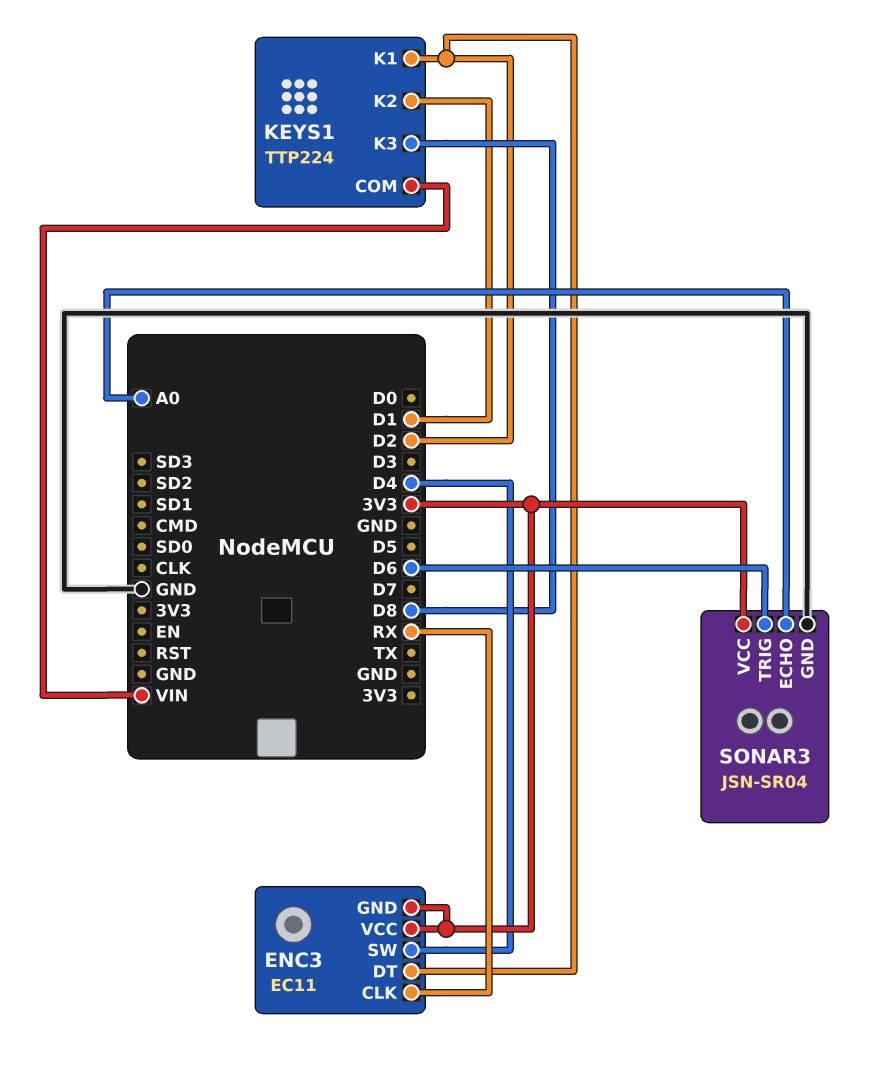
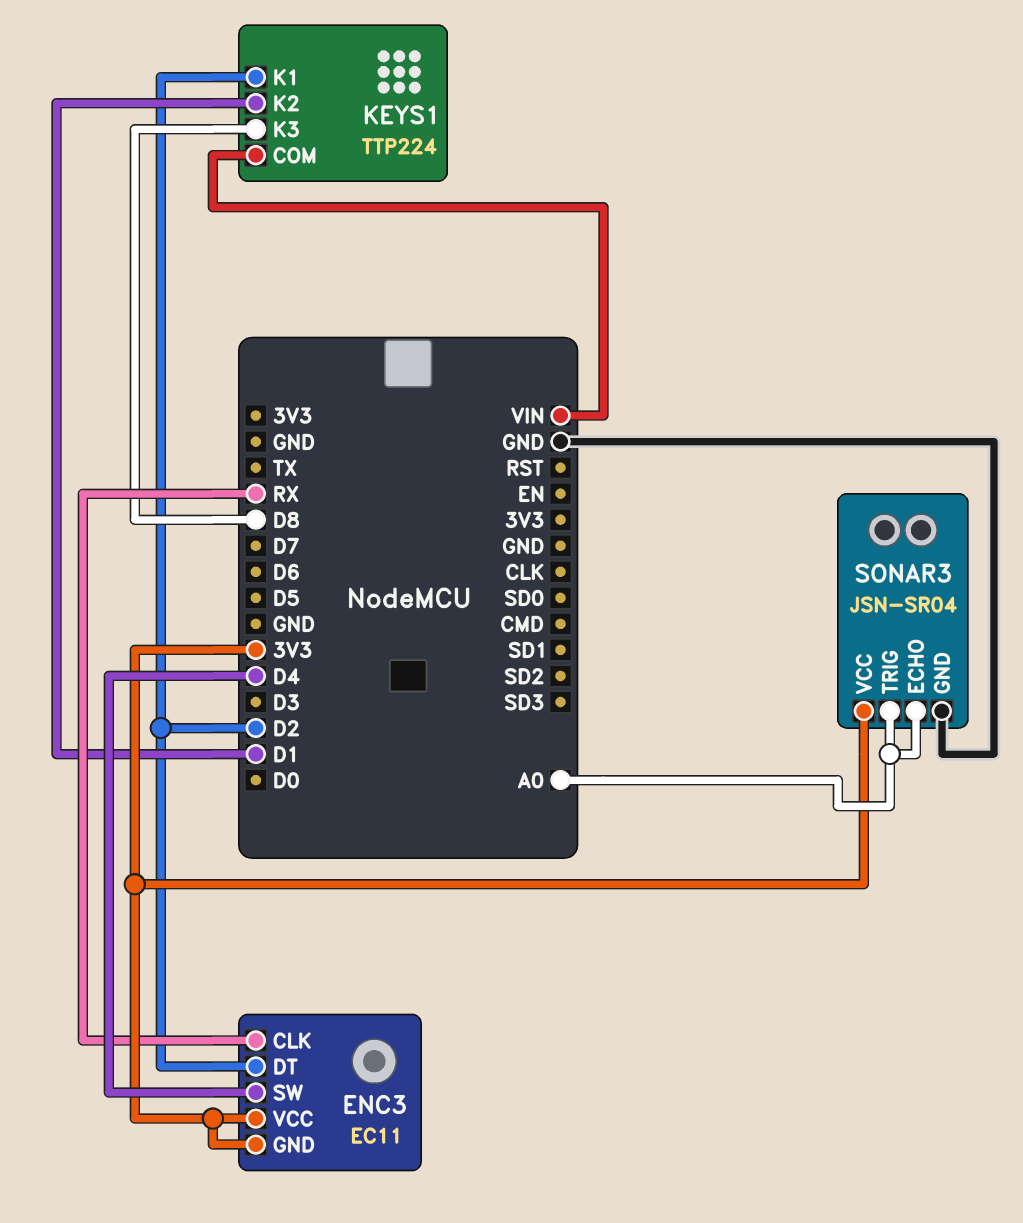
SONAR3 pin TRIG: D6 -> A0

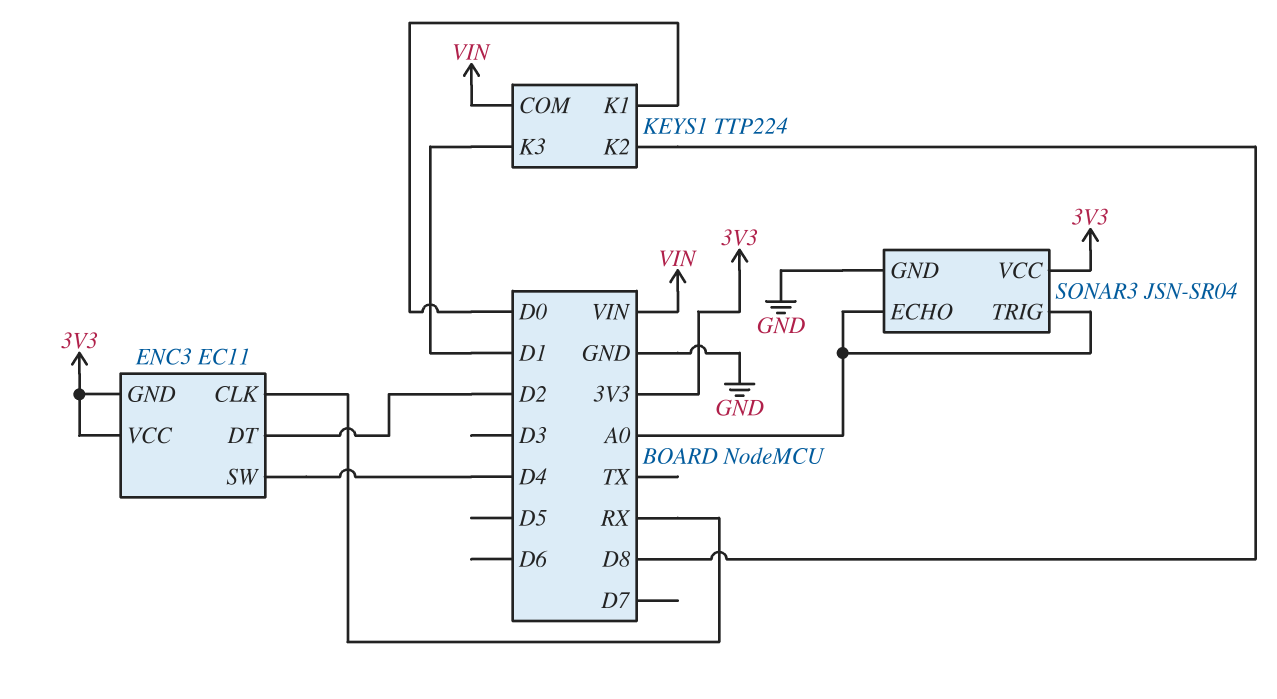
KEYS1 pin K1: D2 -> D0
KEYS1 pin K2: D1 -> D8
KEYS1 pin K3: D8 -> D1

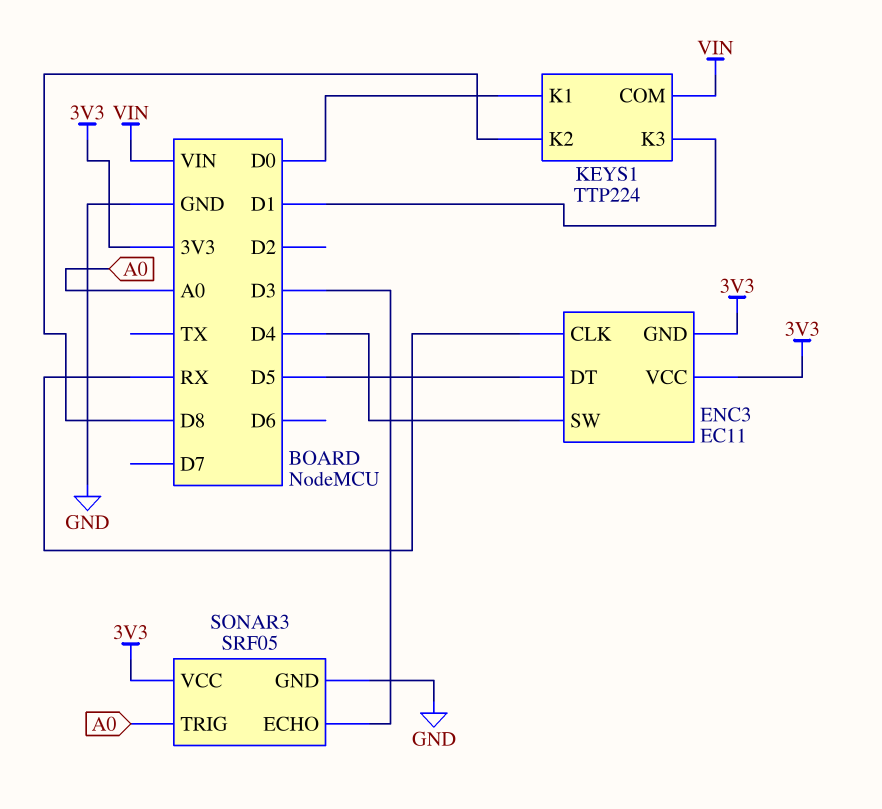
ENC3 pin DT: D2 -> D5
SONAR3: JSN-SR04 -> SRF05
SONAR3 pin ECHO: A0 -> D3

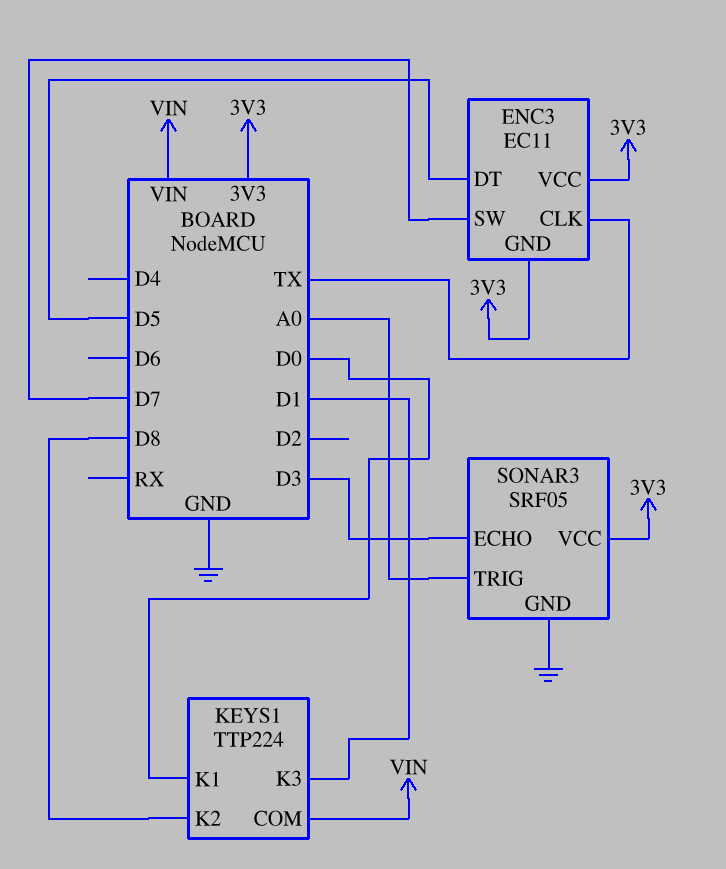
ENC3 pin CLK: RX -> TX
ENC3 pin SW: D4 -> D7

